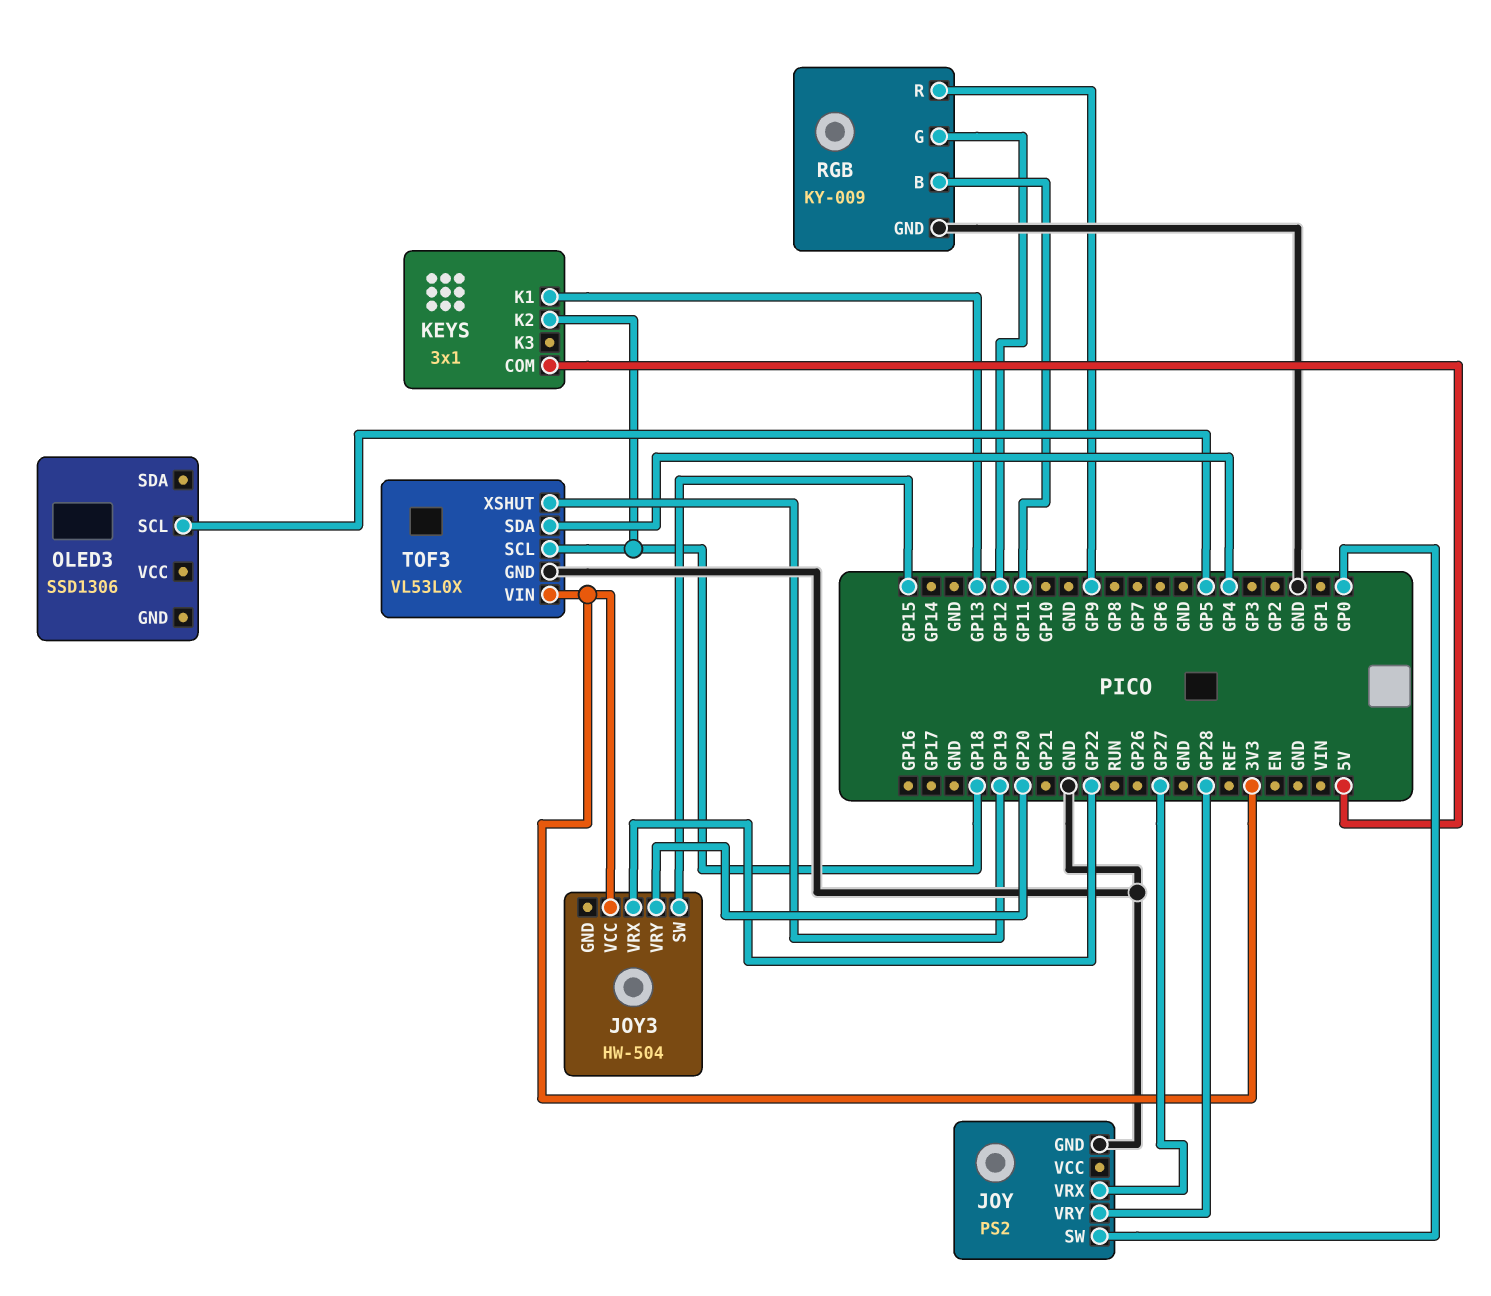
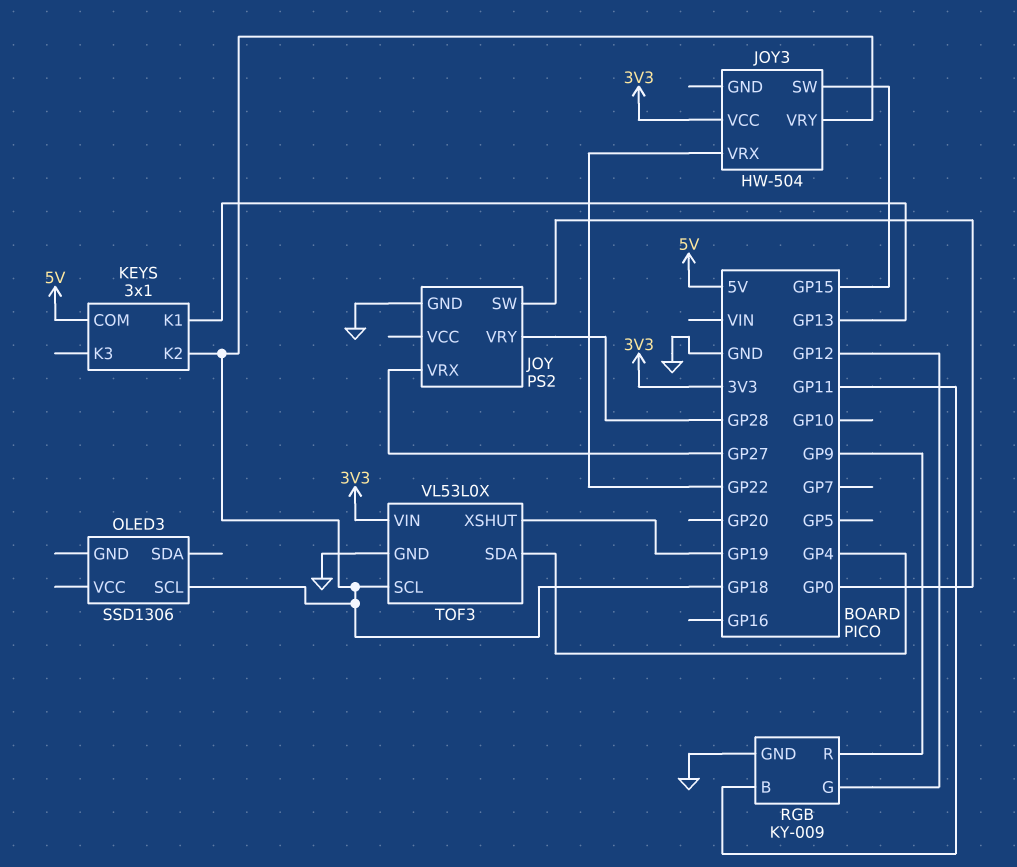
JOY3 pin VRY: GP20 -> GP18
OLED3 pin SCL: GP5 -> GP18

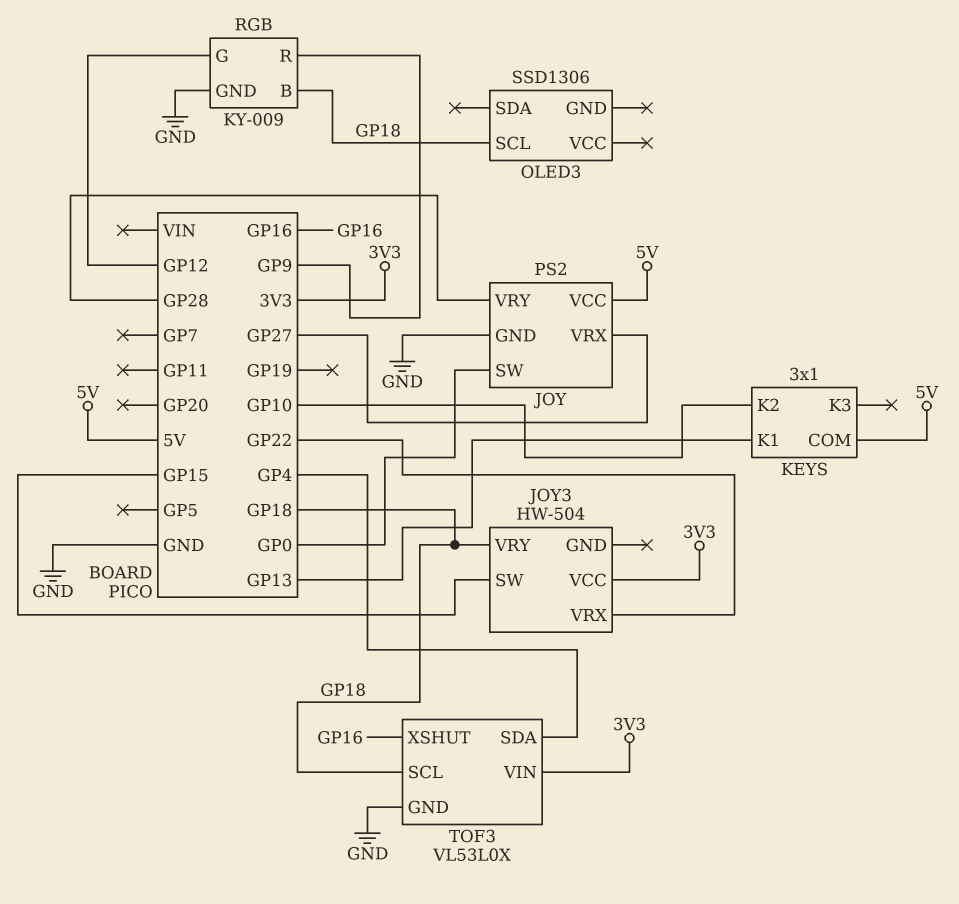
JOY pin VCC: none -> 5V
KEYS pin K2: GP18 -> GP10
RGB pin B: GP11 -> GP18
TOF3 pin XSHUT: GP19 -> GP16

